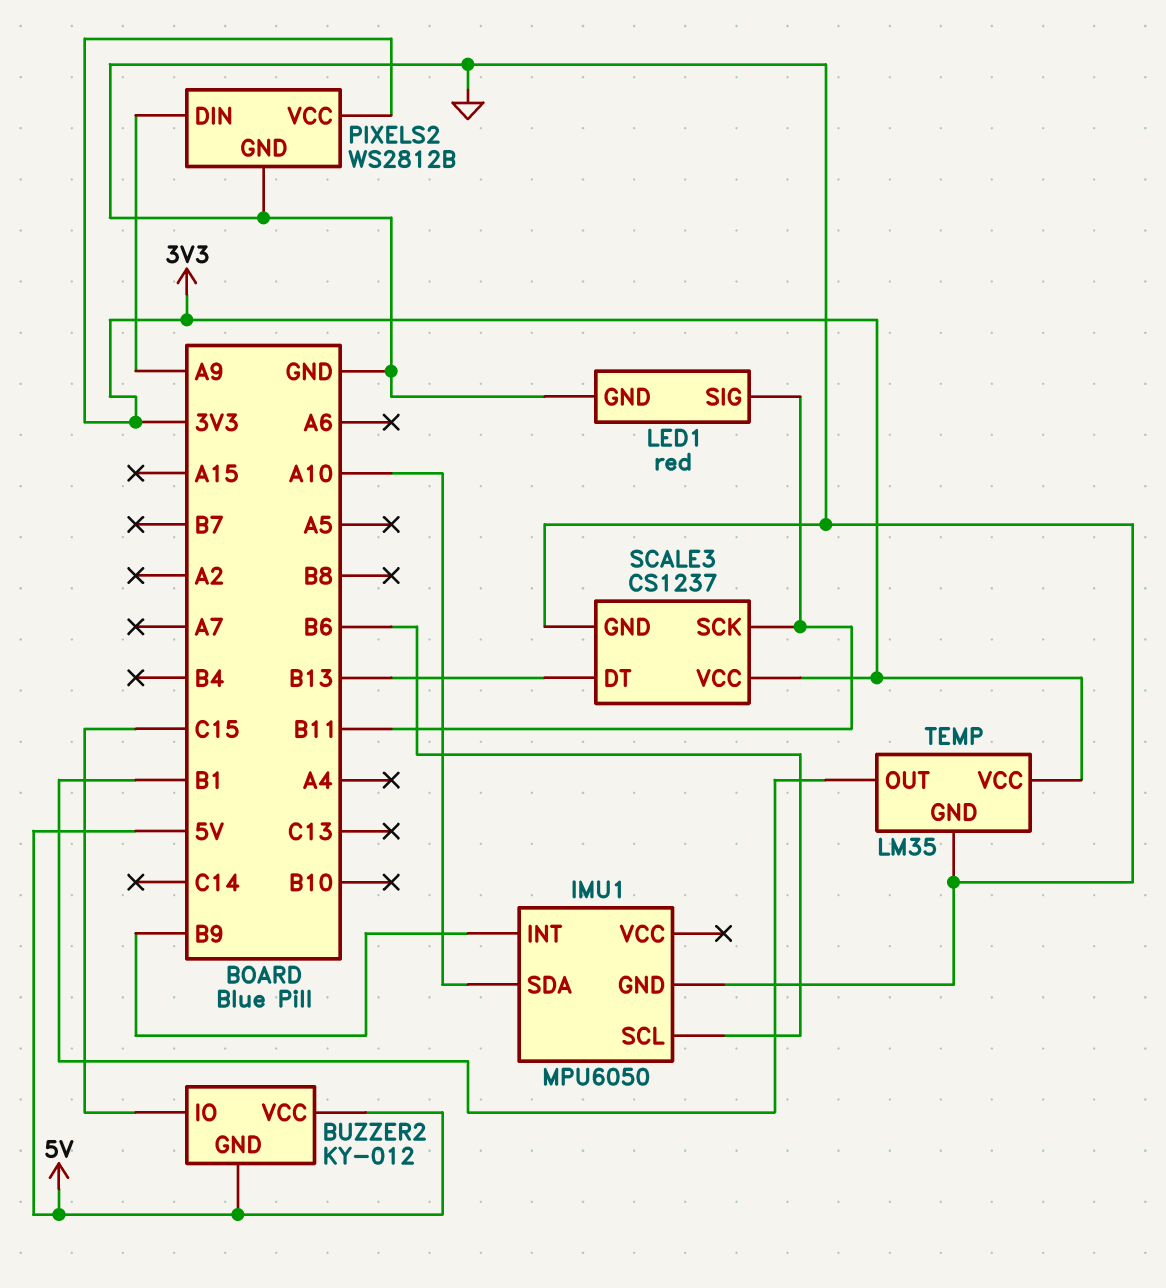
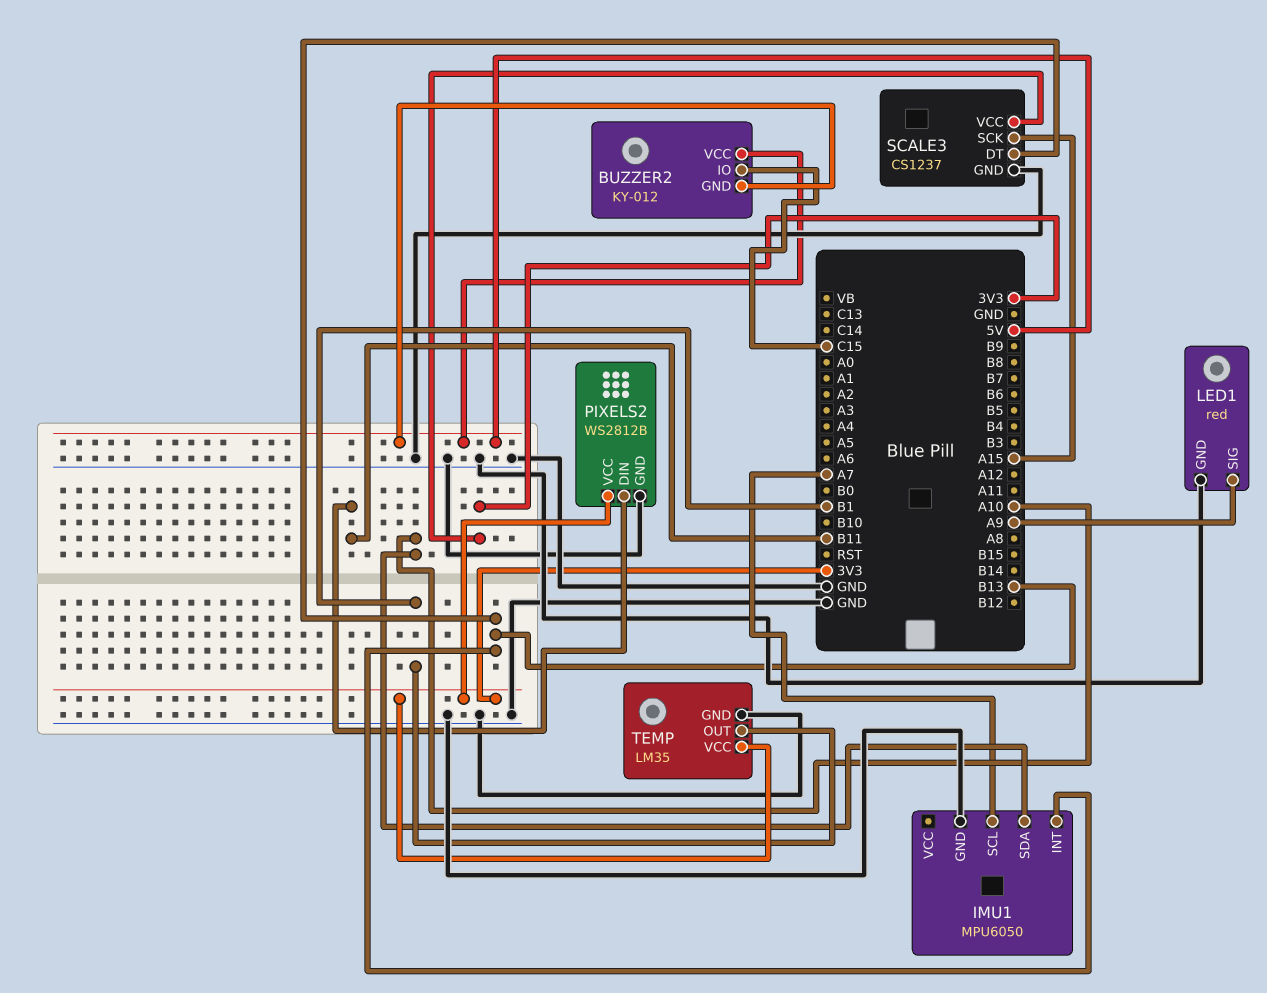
IMU1 pin INT: B9 -> B13
IMU1 pin SCL: B6 -> A7
LED1 pin SIG: B11 -> A9
PIXELS2 pin DIN: A9 -> B11
SCALE3 pin SCK: B11 -> A15

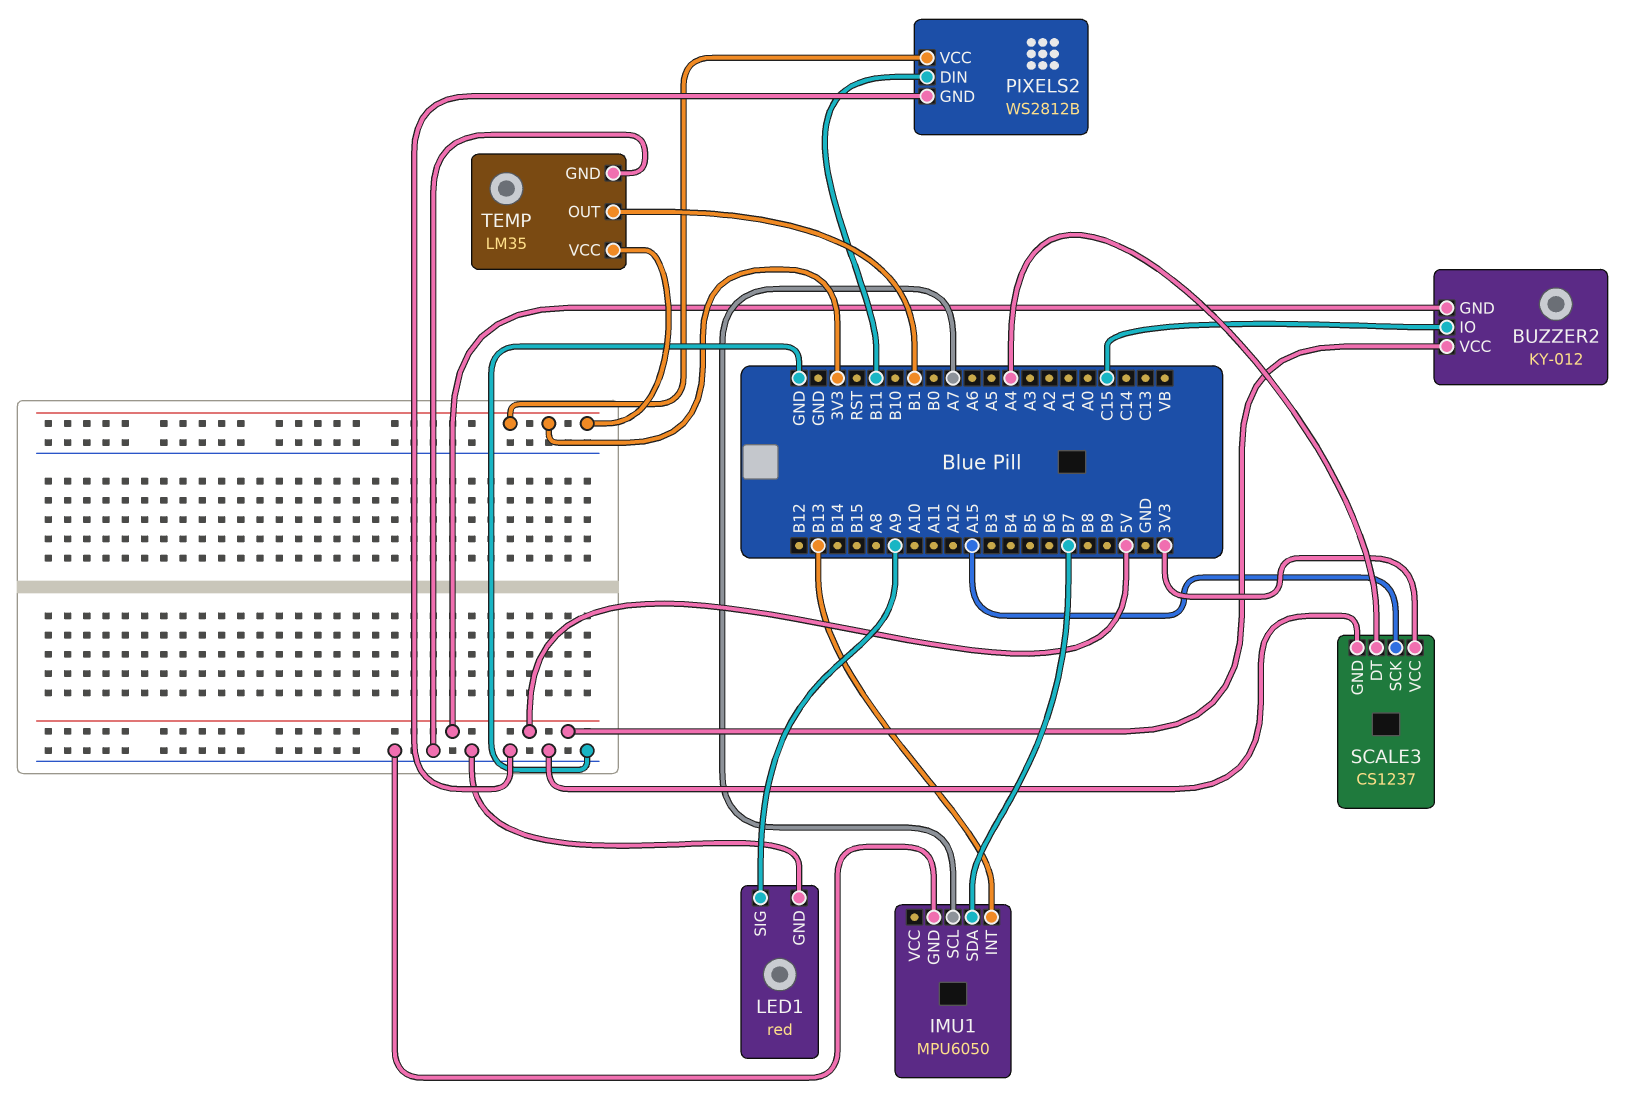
IMU1 pin SDA: A10 -> B7
SCALE3 pin DT: B13 -> A4

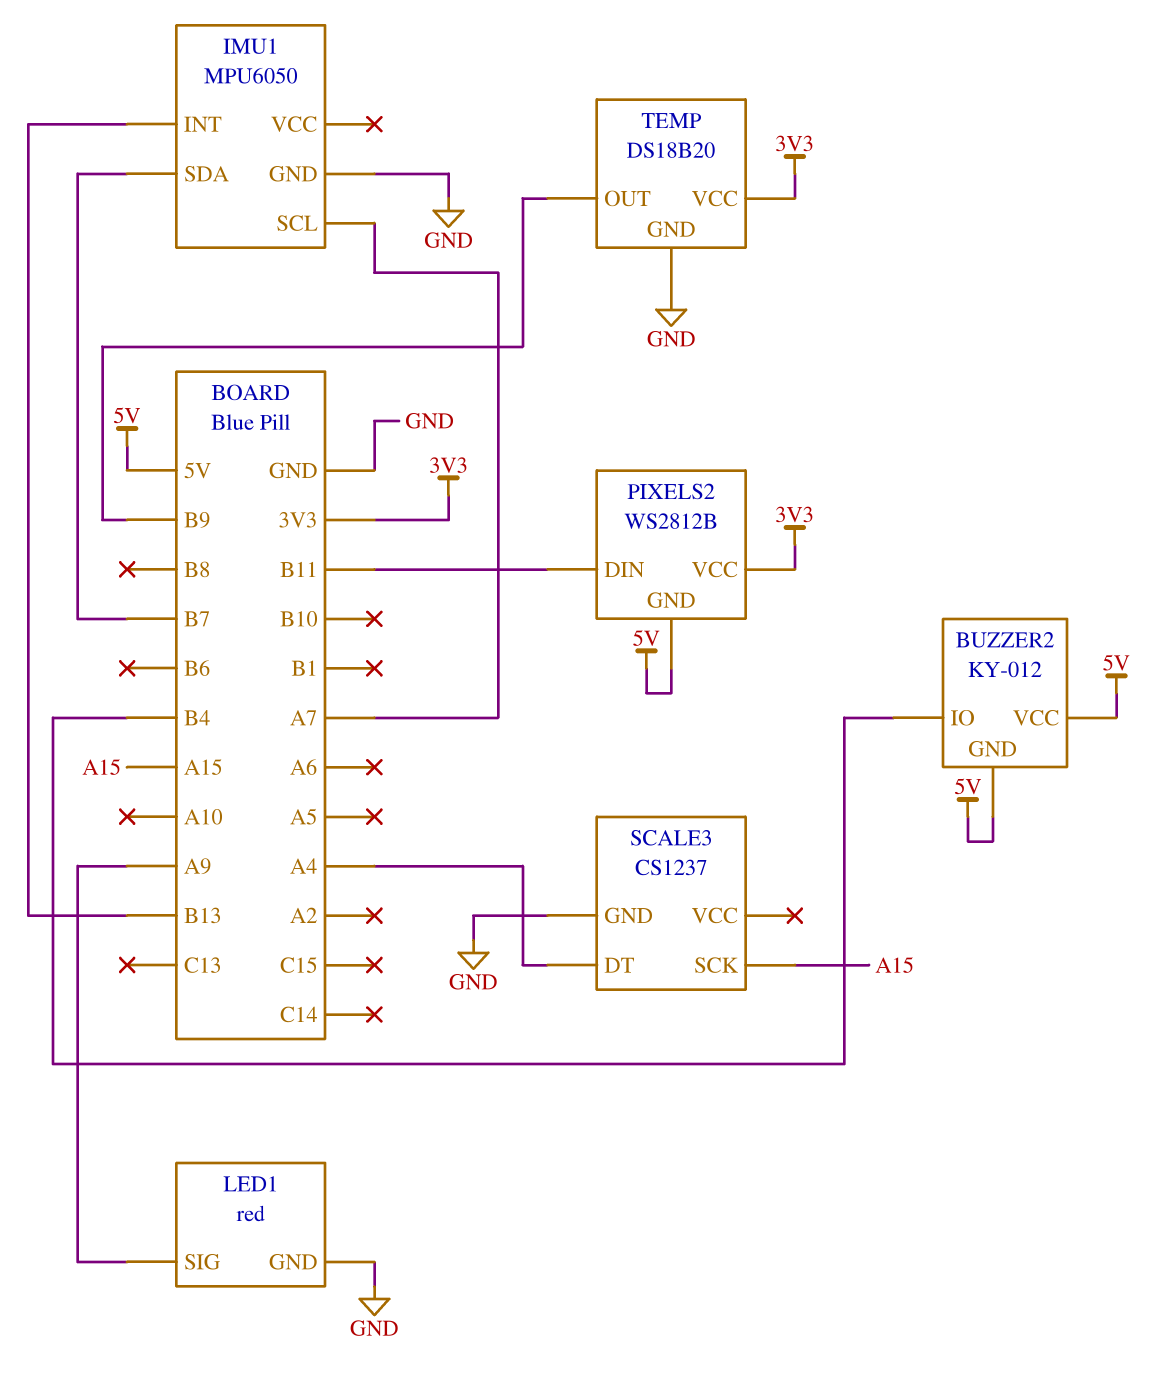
BUZZER2 pin IO: C15 -> B4
PIXELS2 pin GND: GND -> 5V
SCALE3 pin VCC: 3V3 -> none
TEMP: LM35 -> DS18B20
TEMP pin OUT: B1 -> B9

